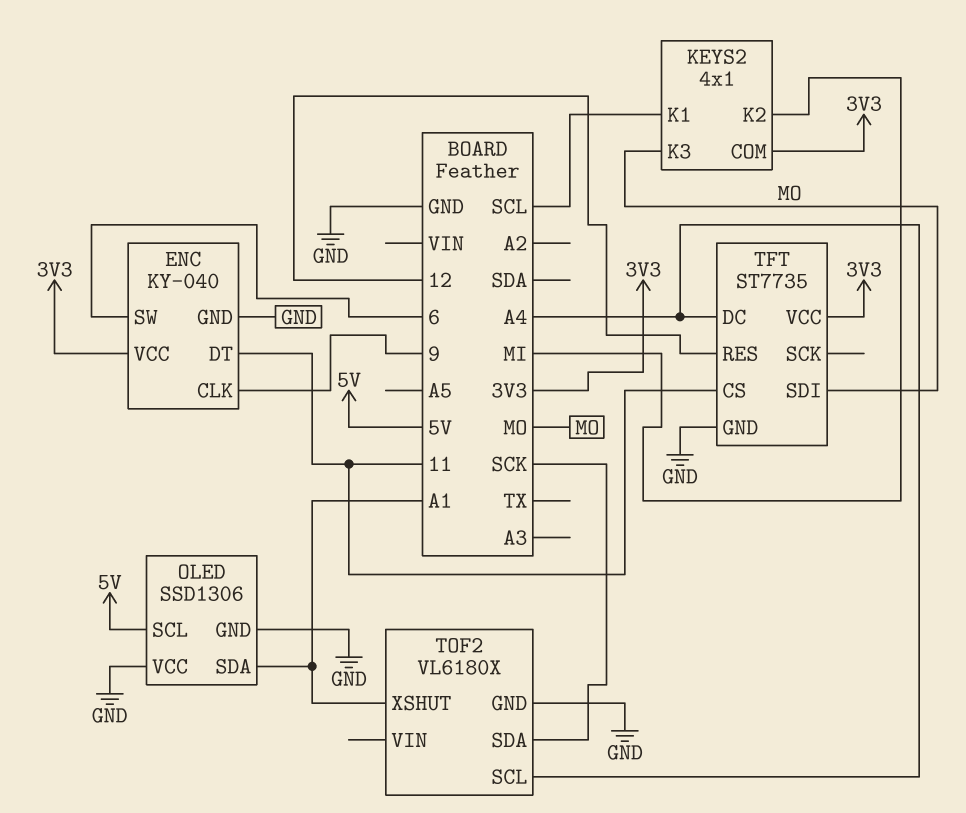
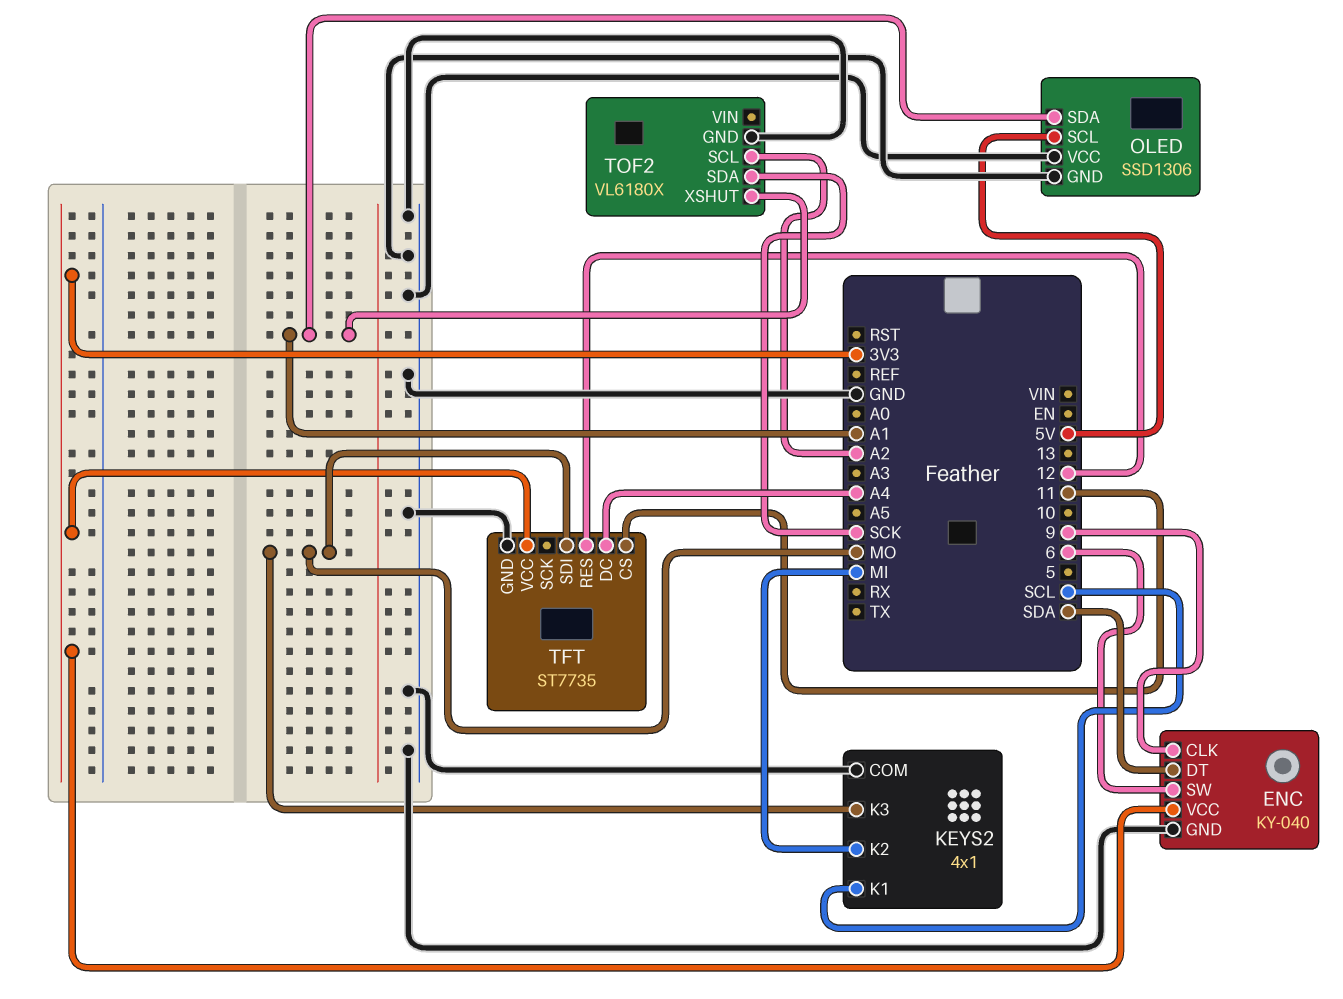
ENC pin DT: 11 -> SDA
KEYS2 pin COM: 3V3 -> GND
TOF2 pin SCL: A4 -> A2

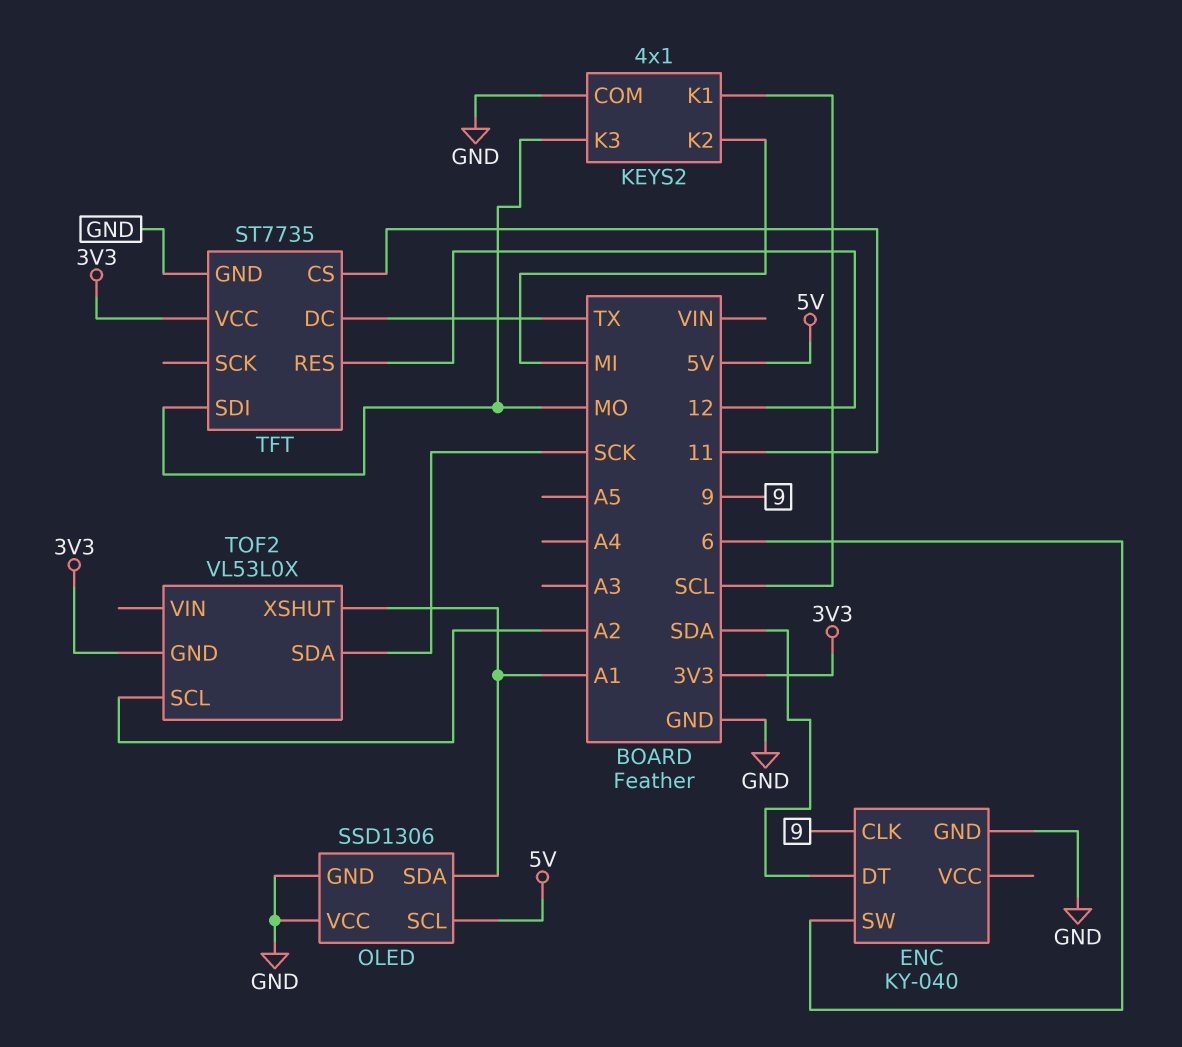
ENC pin VCC: 3V3 -> none
TFT pin DC: A4 -> TX
TOF2: VL6180X -> VL53L0X
TOF2 pin GND: GND -> 3V3

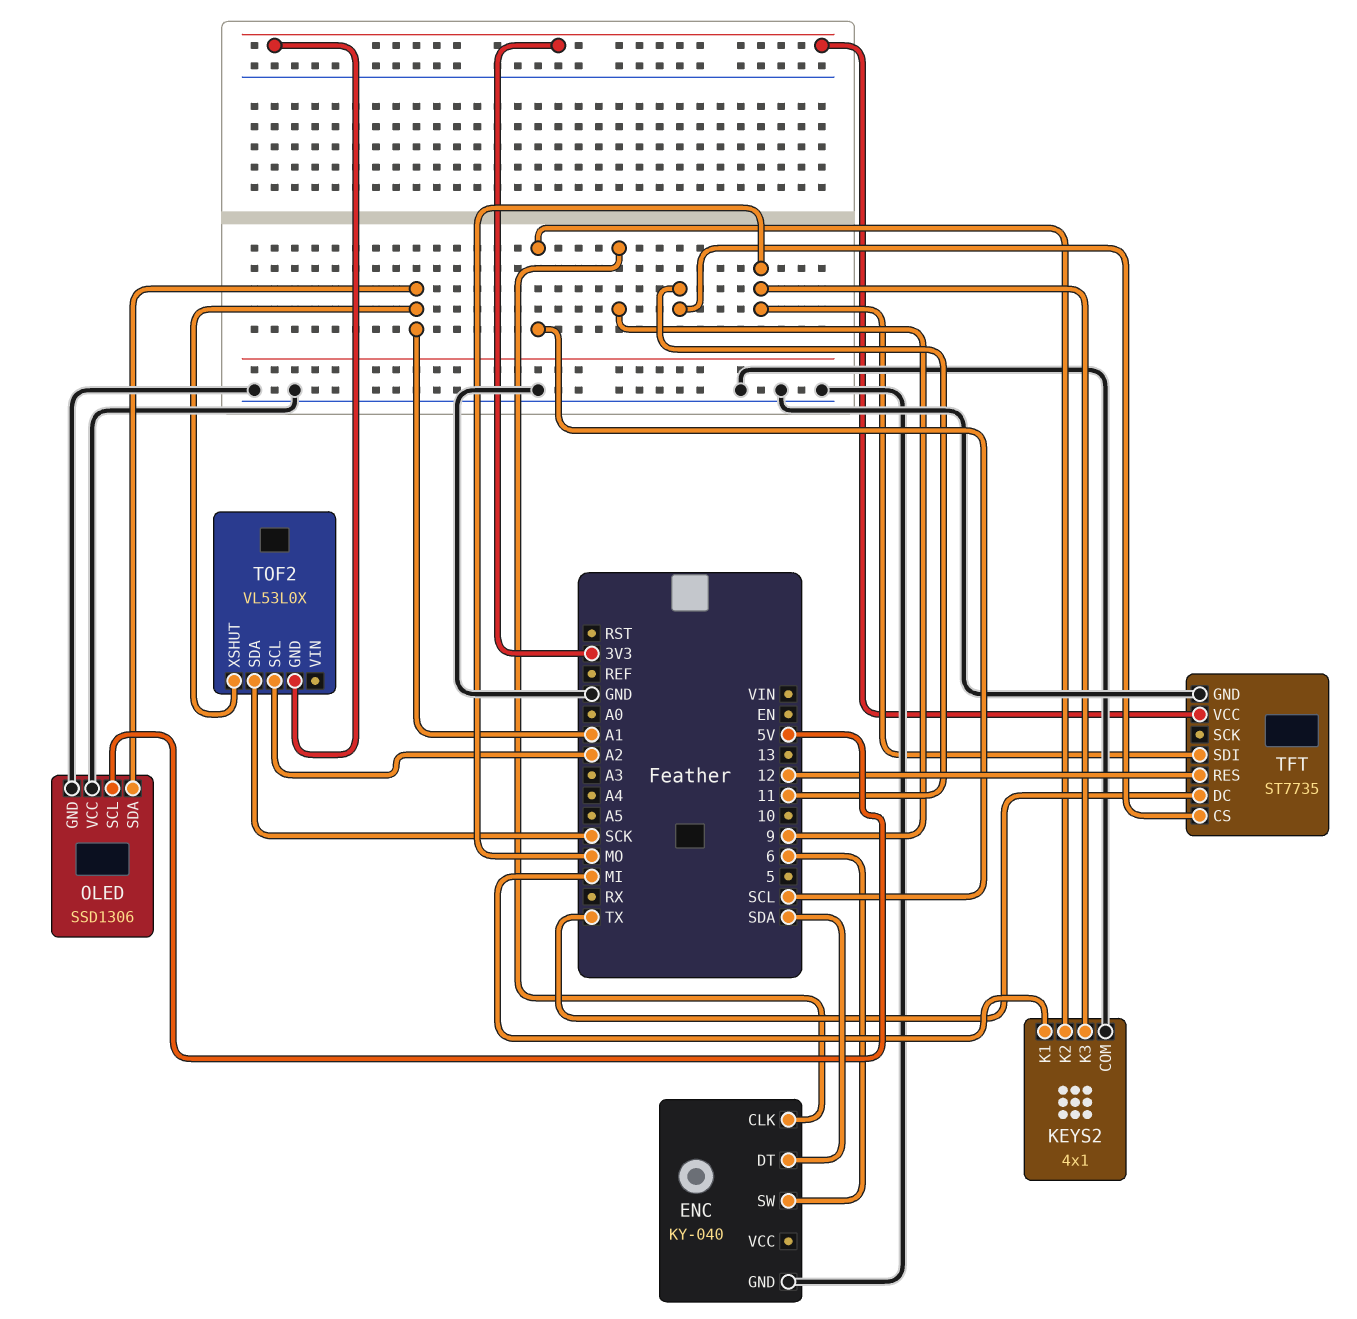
KEYS2 pin K1: SCL -> MI
KEYS2 pin K2: MI -> SCL

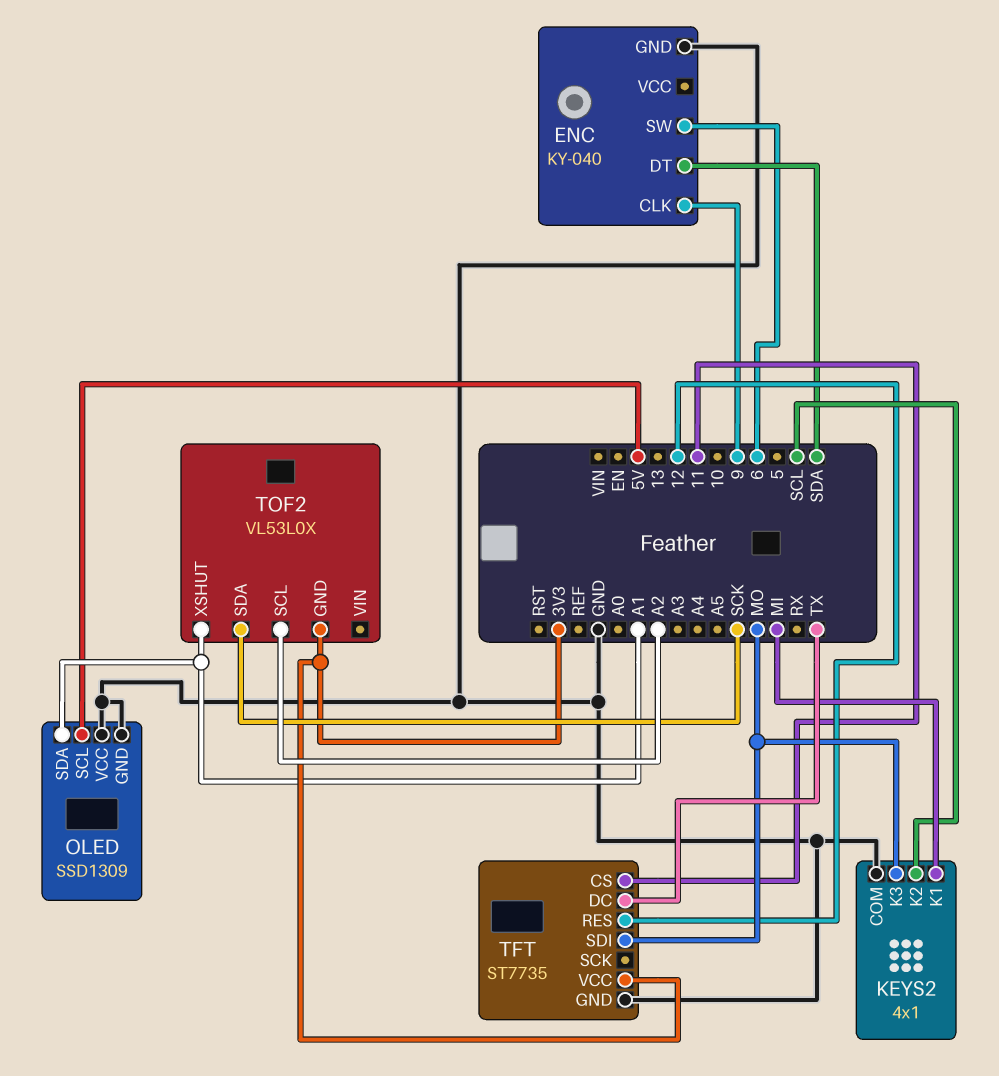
OLED: SSD1306 -> SSD1309

